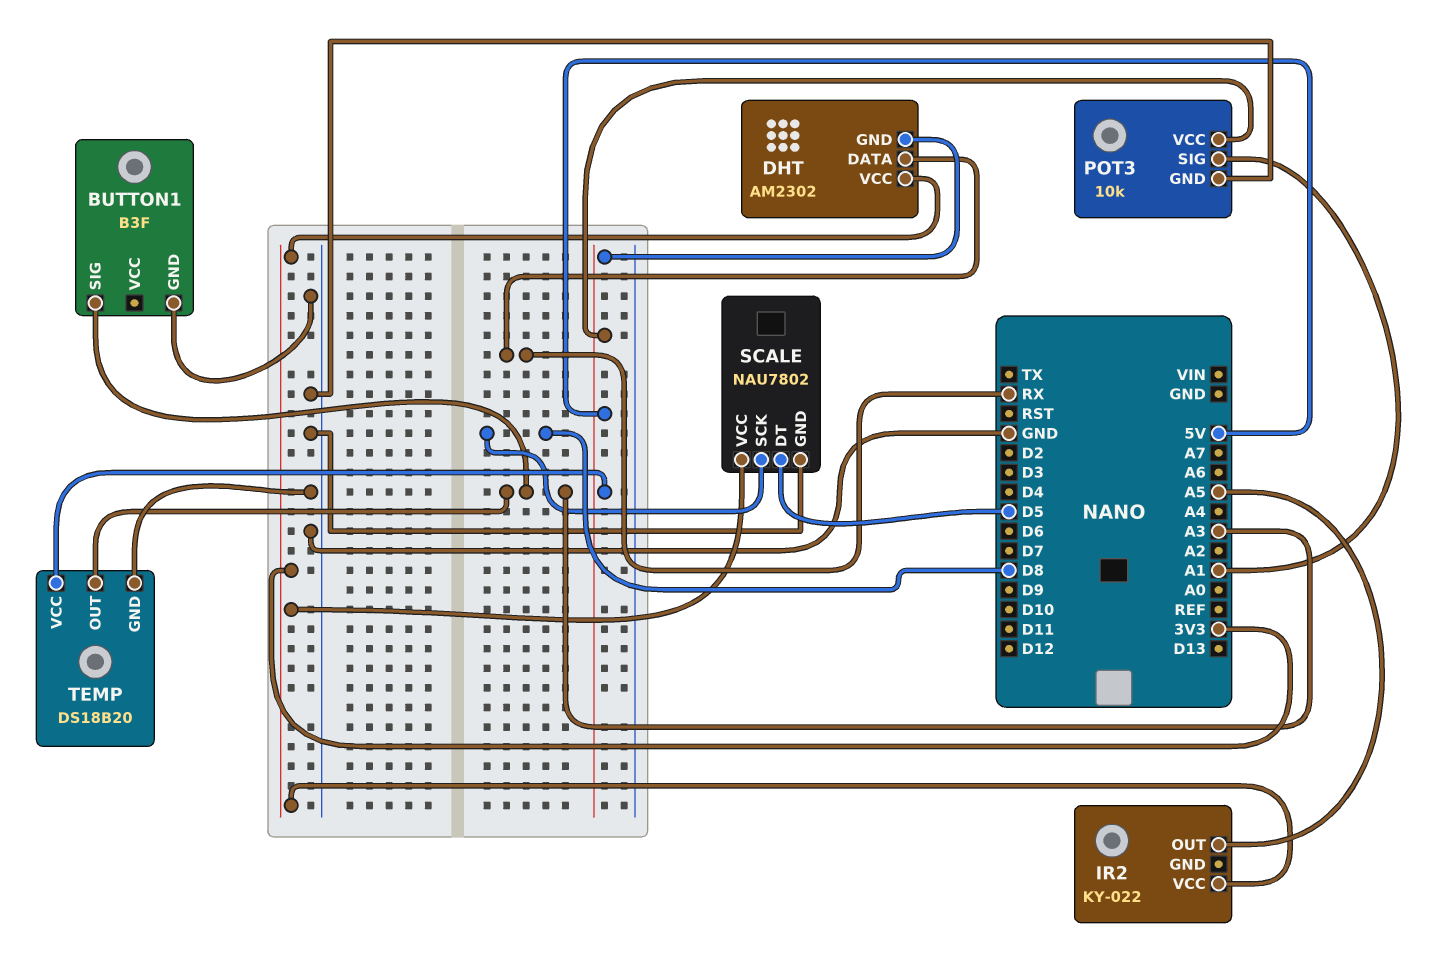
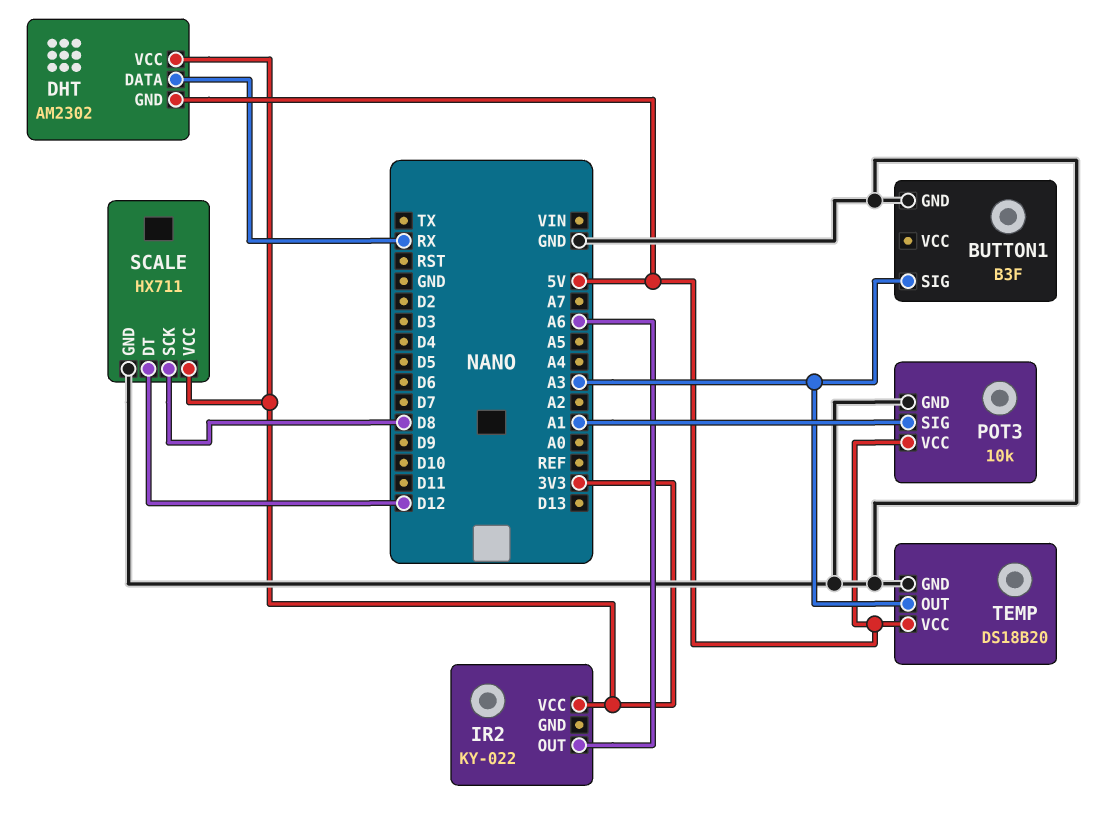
IR2 pin OUT: A5 -> A6
SCALE: NAU7802 -> HX711
SCALE pin DT: D5 -> D12

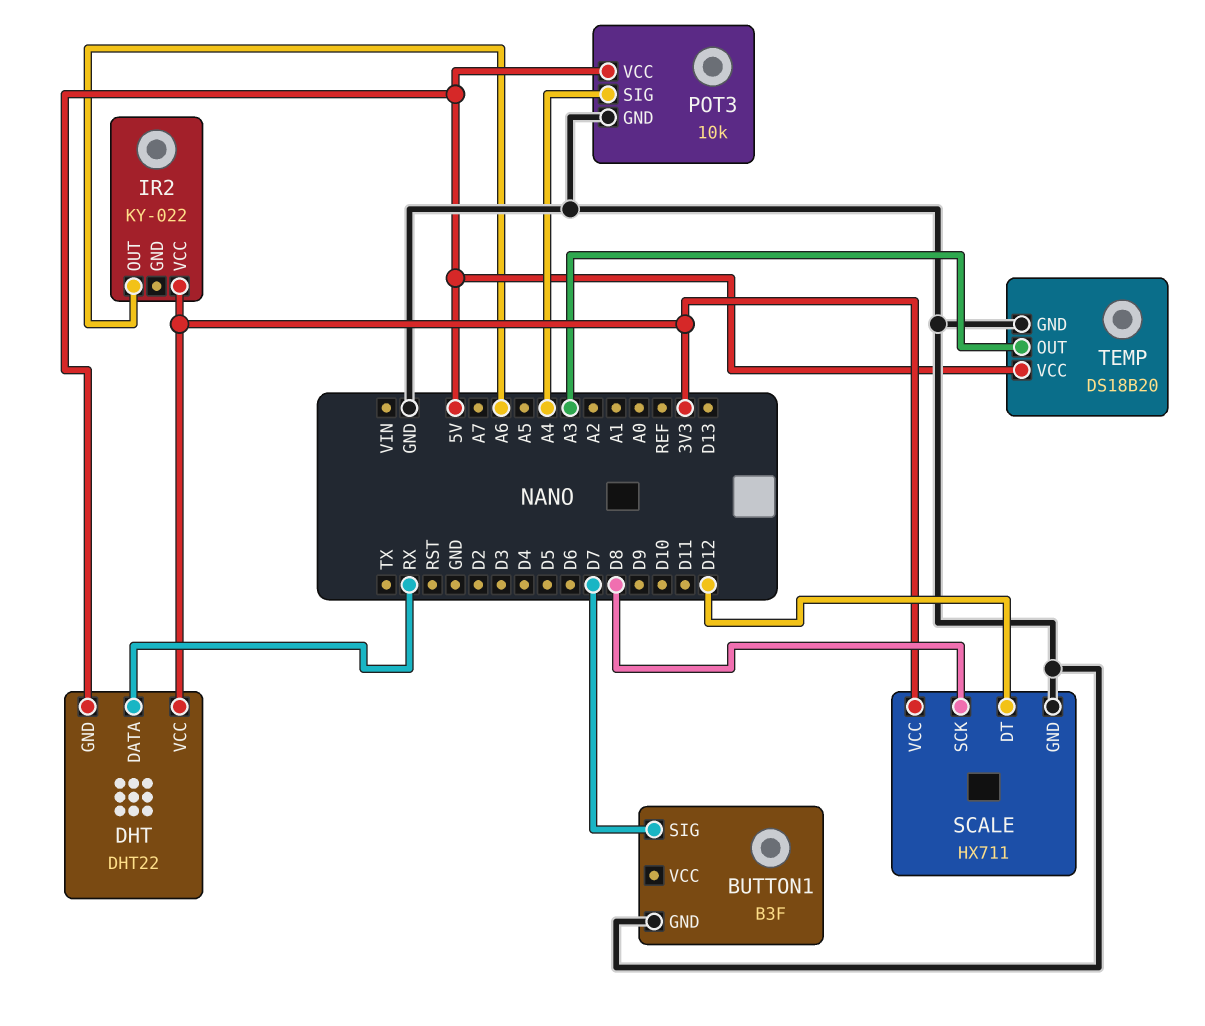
BUTTON1 pin SIG: A3 -> D7
DHT: AM2302 -> DHT22
POT3 pin SIG: A1 -> A4

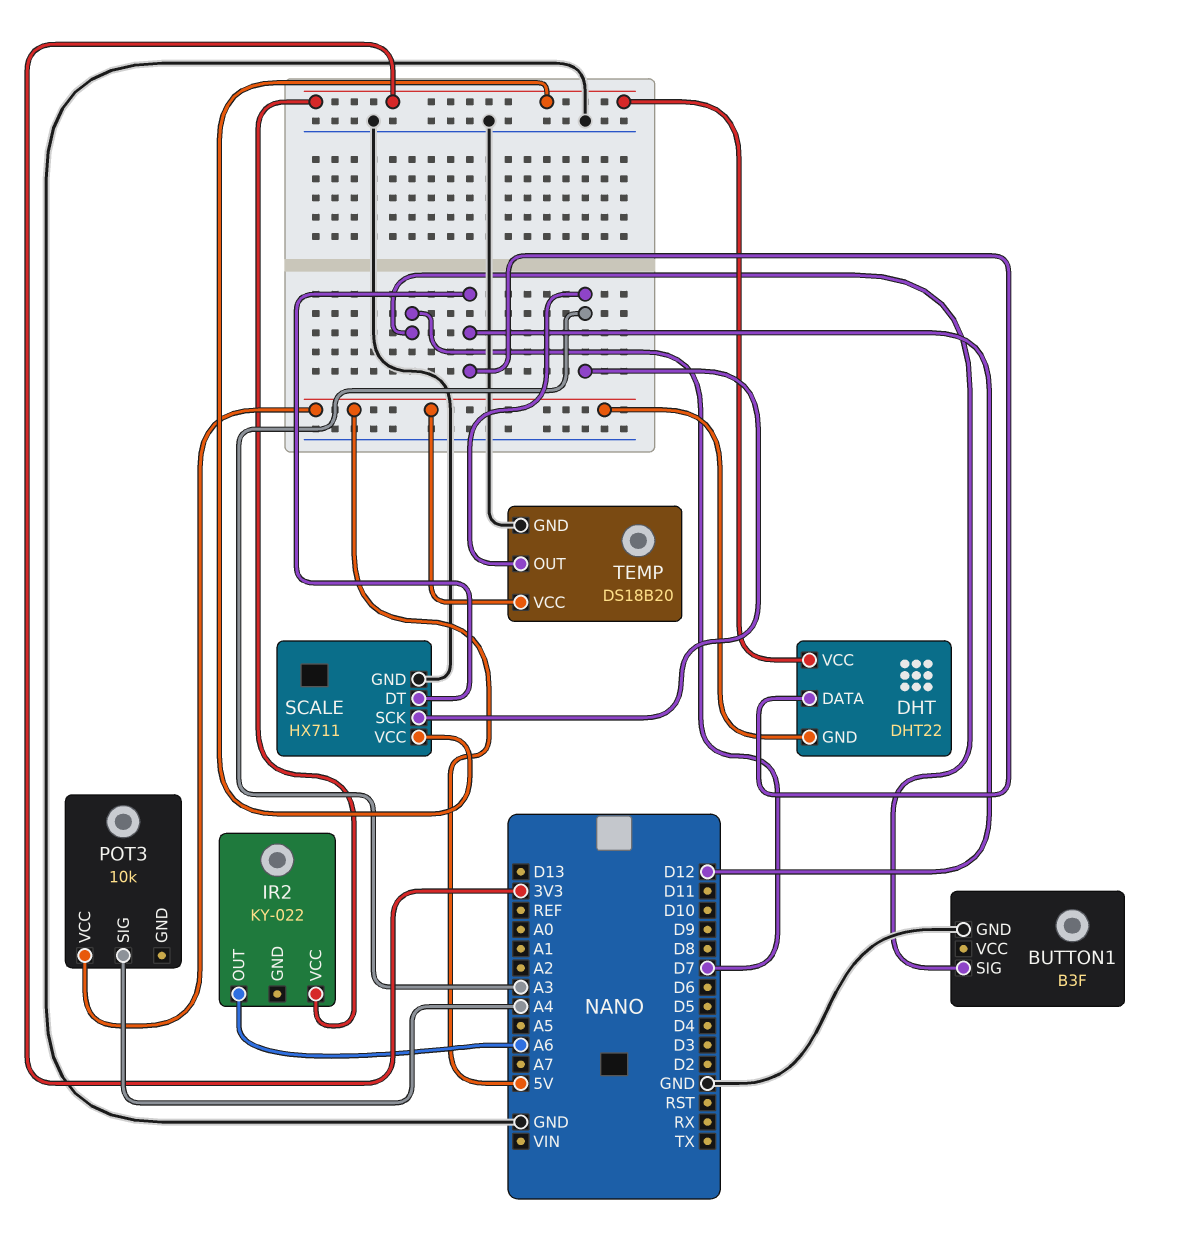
DHT pin DATA: RX -> D12
POT3 pin GND: GND -> none
SCALE pin SCK: D8 -> A3

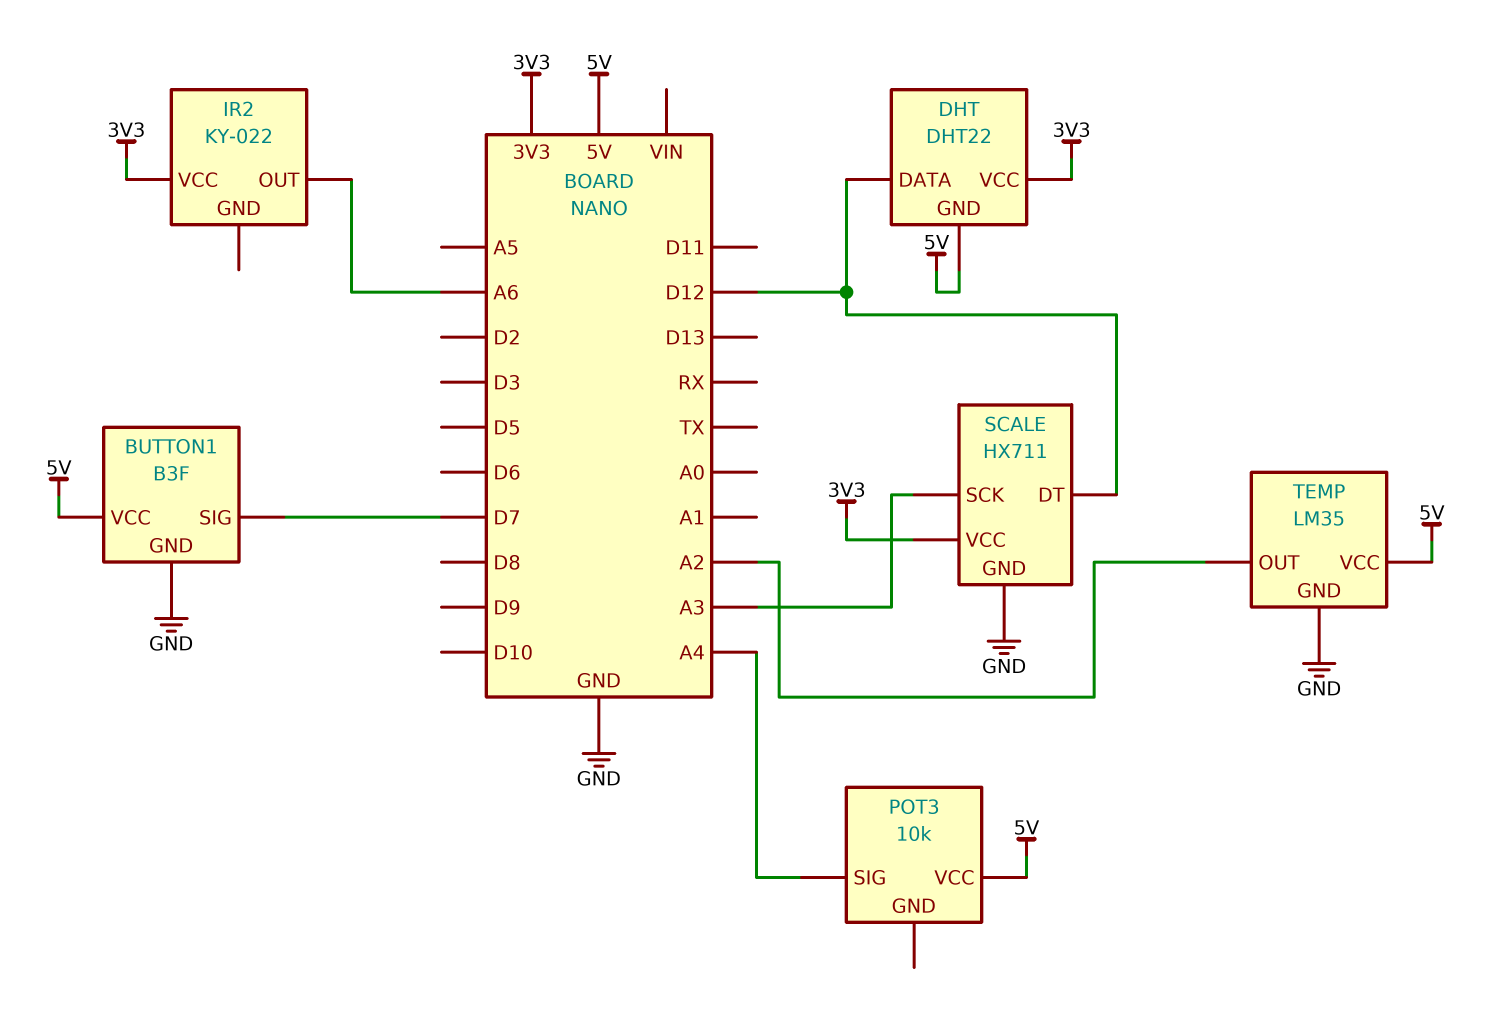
BUTTON1 pin VCC: none -> 5V
TEMP: DS18B20 -> LM35
TEMP pin OUT: A3 -> A2

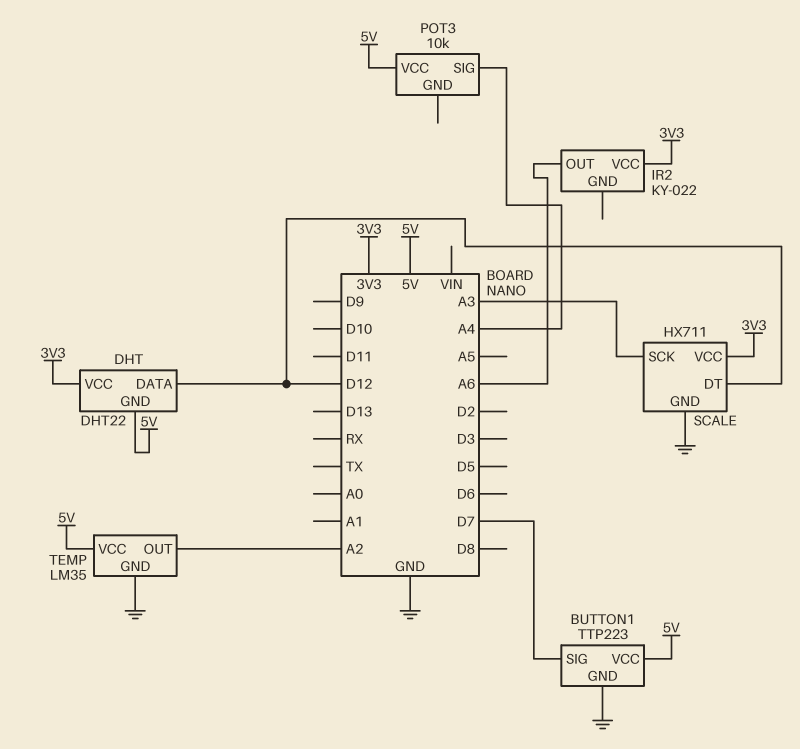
BUTTON1: B3F -> TTP223

